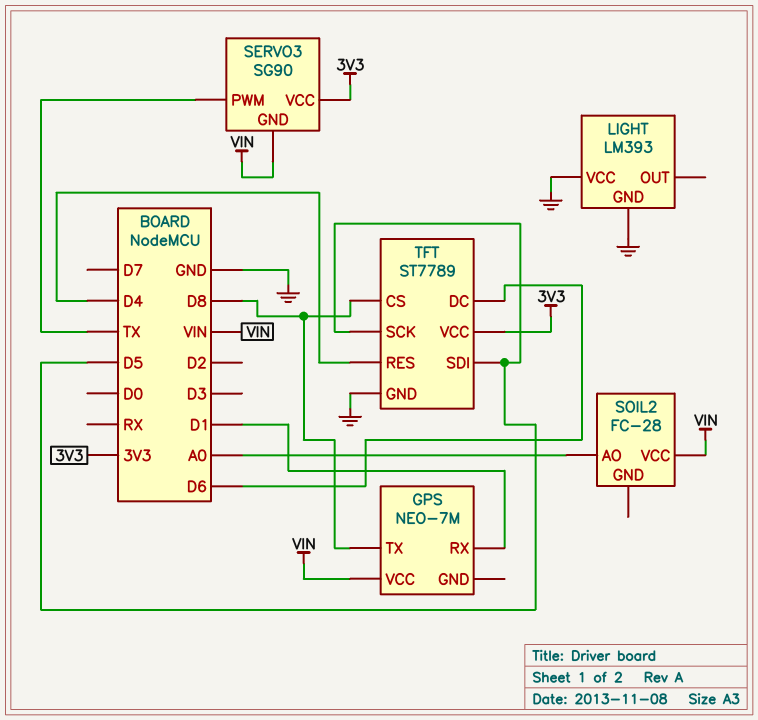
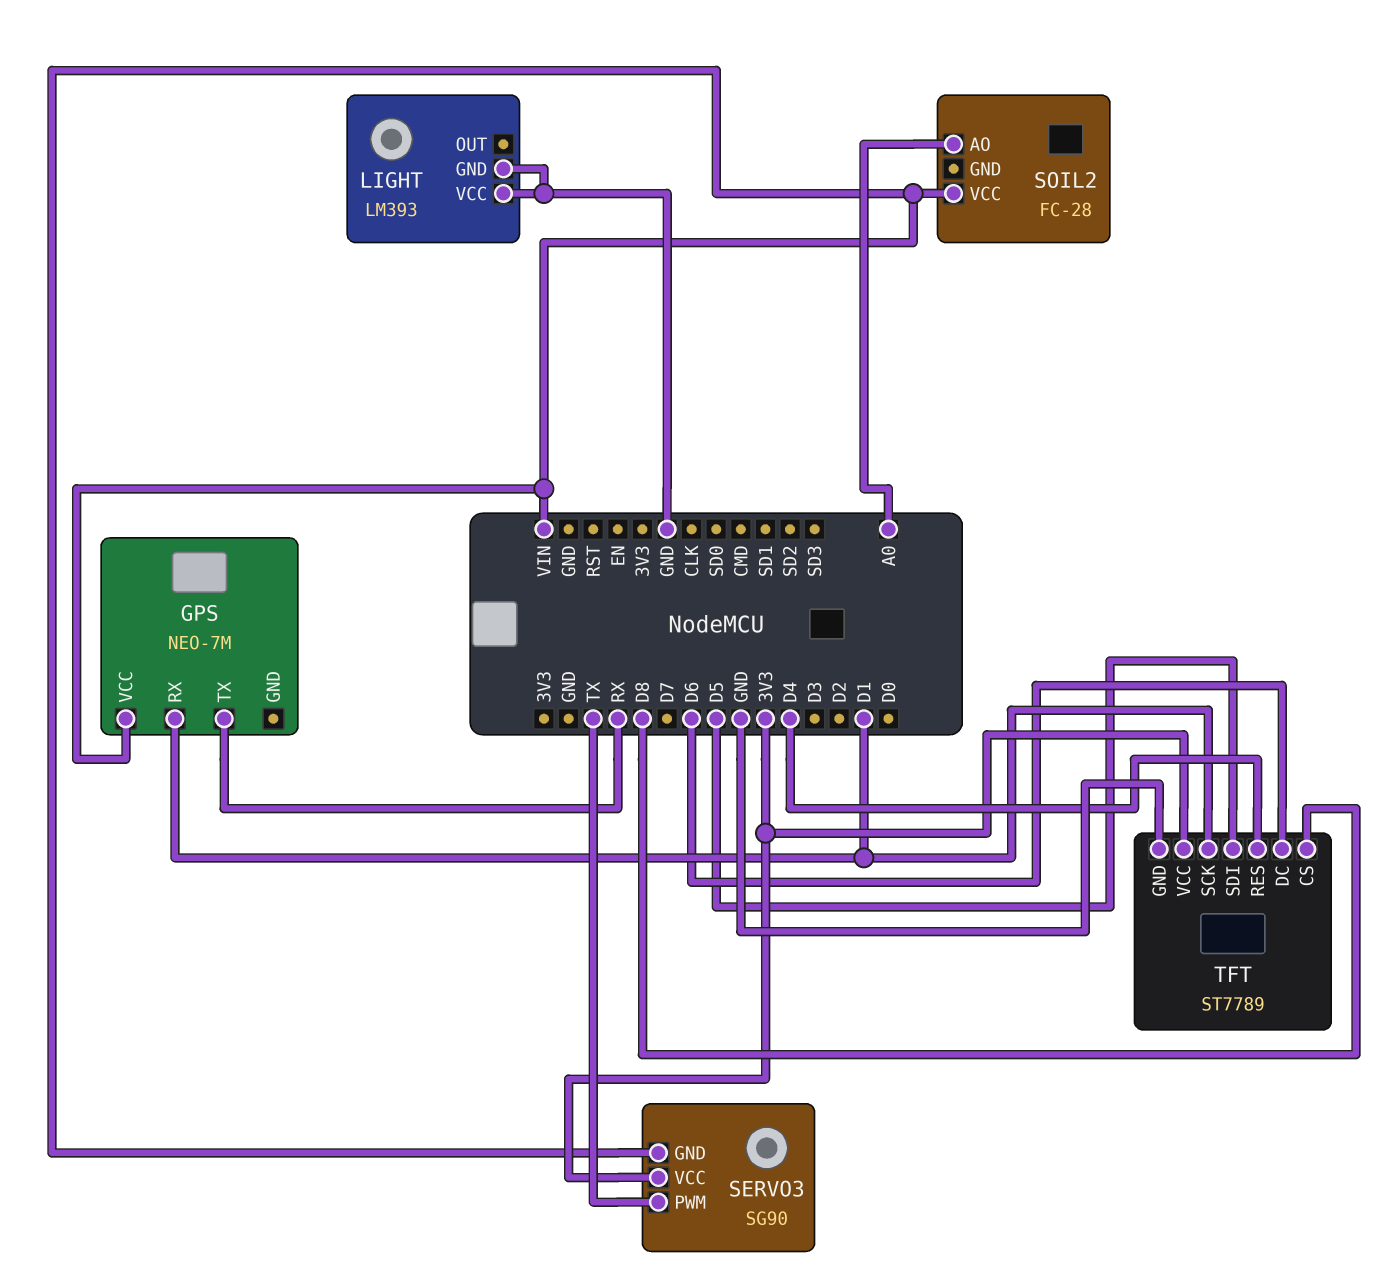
GPS pin TX: D8 -> RX
TFT pin SCK: D5 -> D1

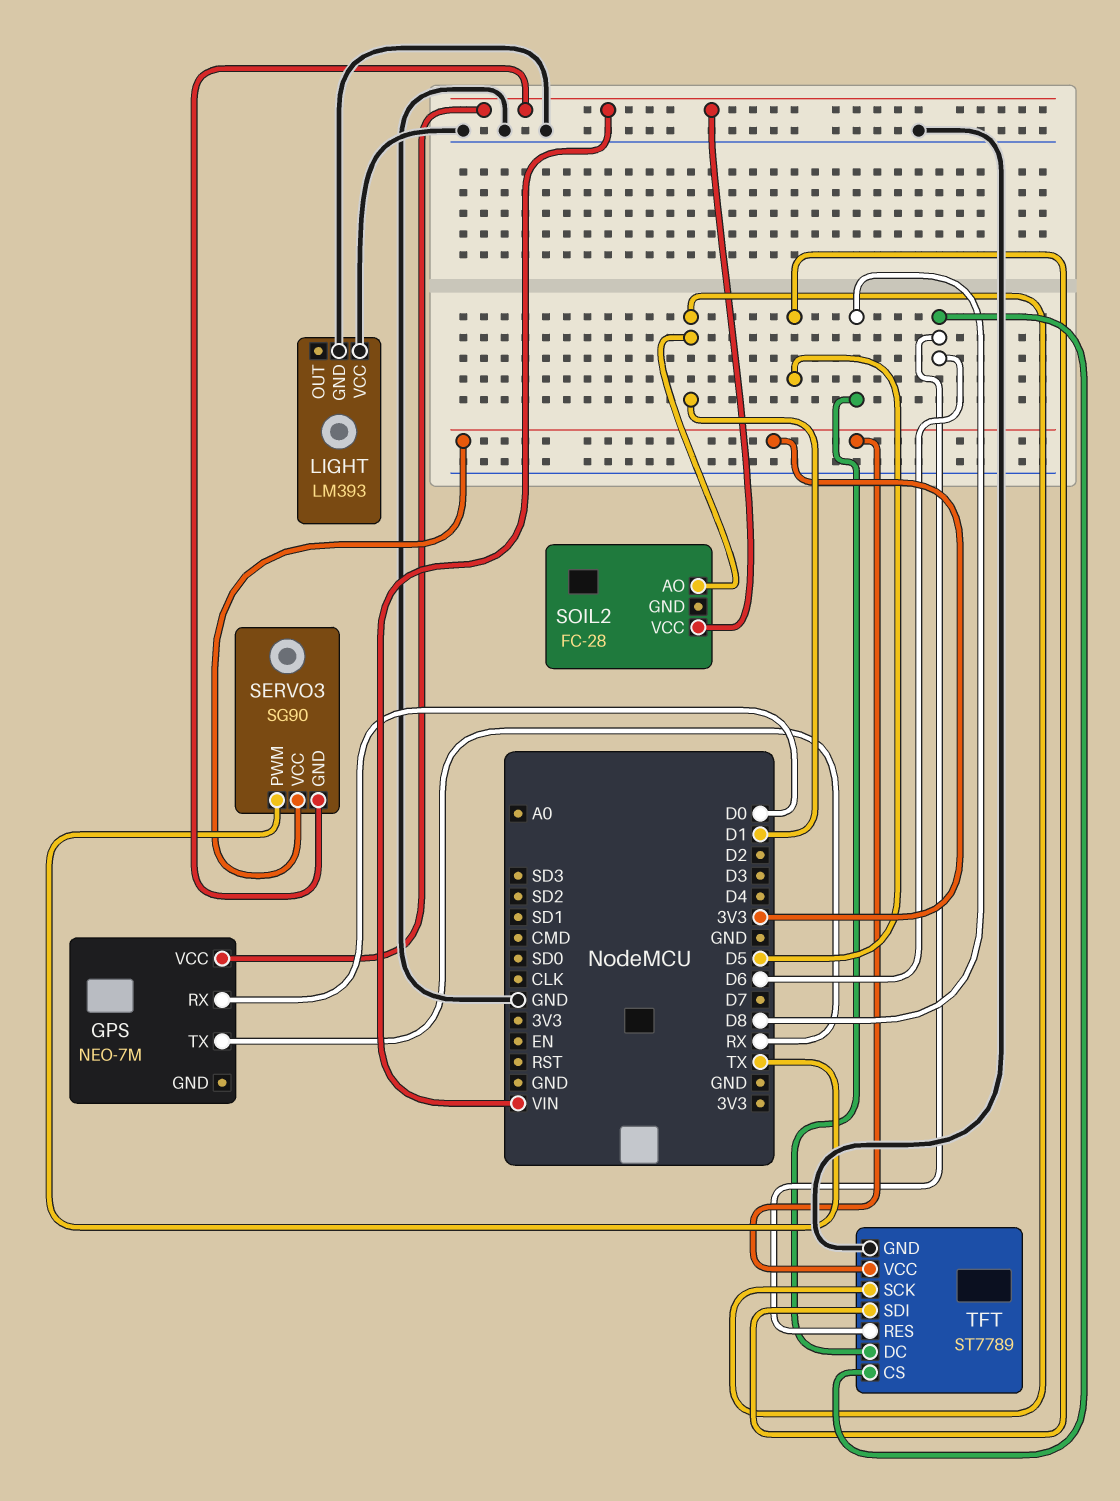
GPS pin RX: D1 -> D0
SOIL2 pin AO: A0 -> D1
TFT pin CS: D8 -> D6
TFT pin DC: D6 -> D8
TFT pin RES: D4 -> D6

